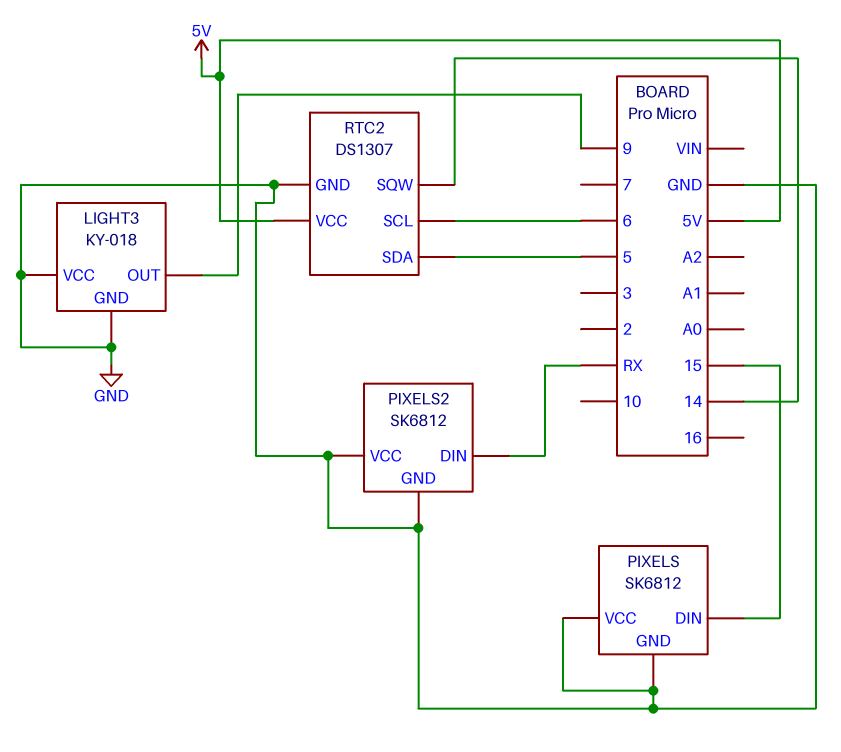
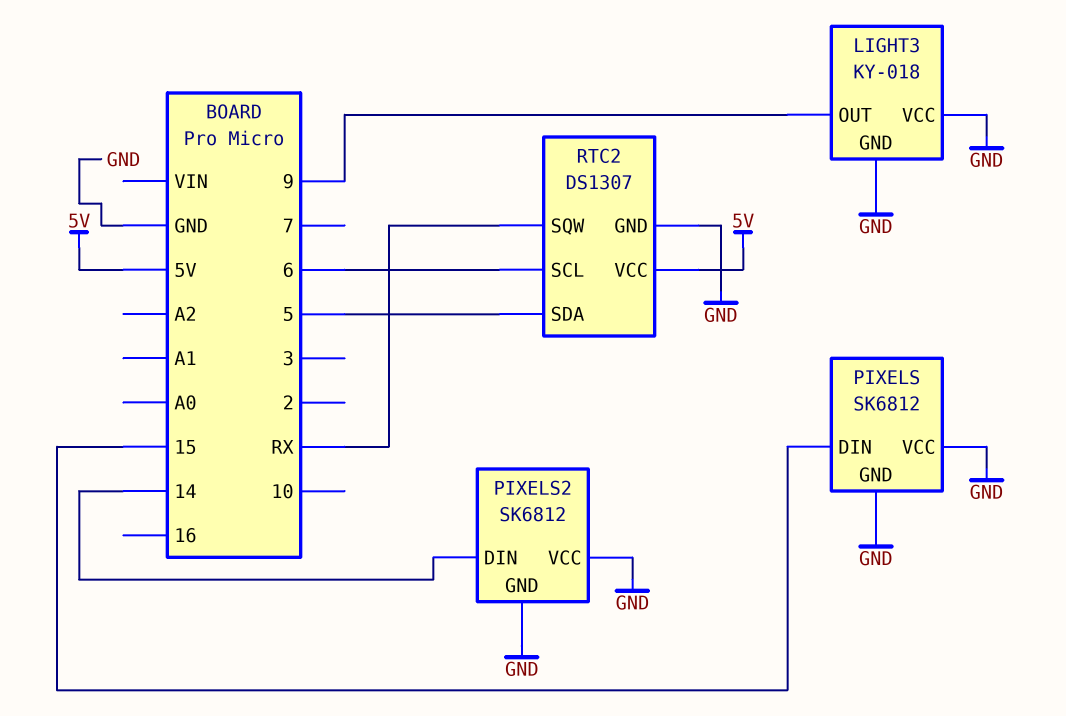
PIXELS2 pin DIN: RX -> 14
RTC2 pin SQW: 14 -> RX

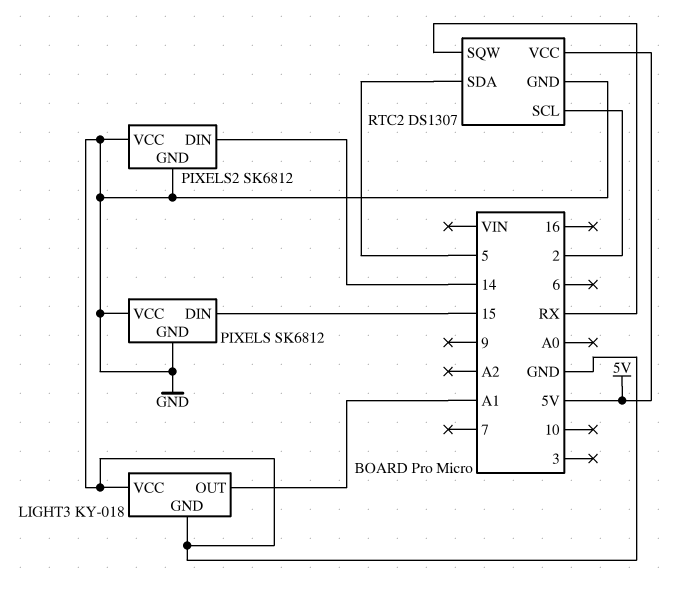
LIGHT3 pin OUT: 9 -> A1
RTC2 pin SCL: 6 -> 2

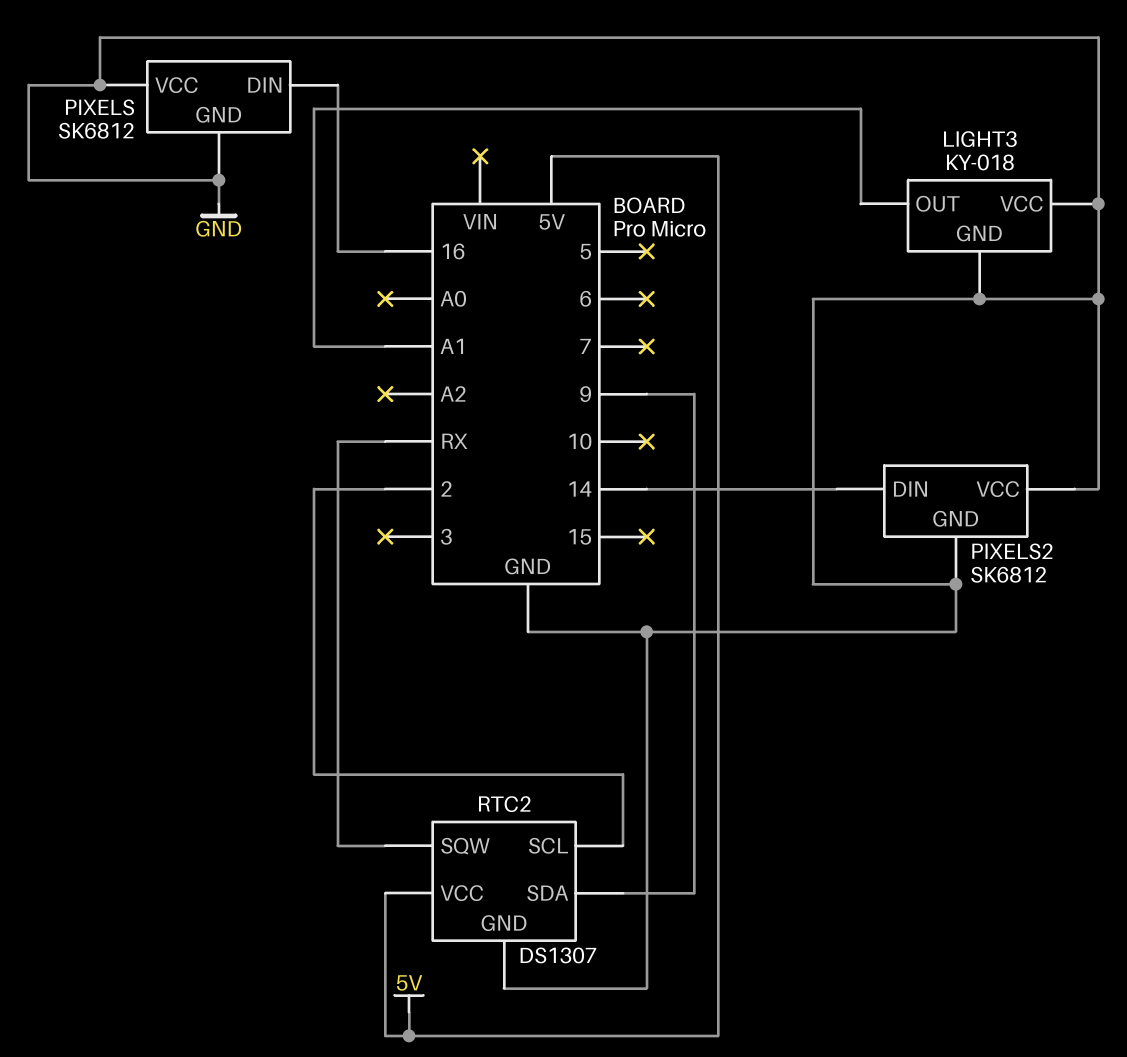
PIXELS pin DIN: 15 -> 16
RTC2 pin SDA: 5 -> 9

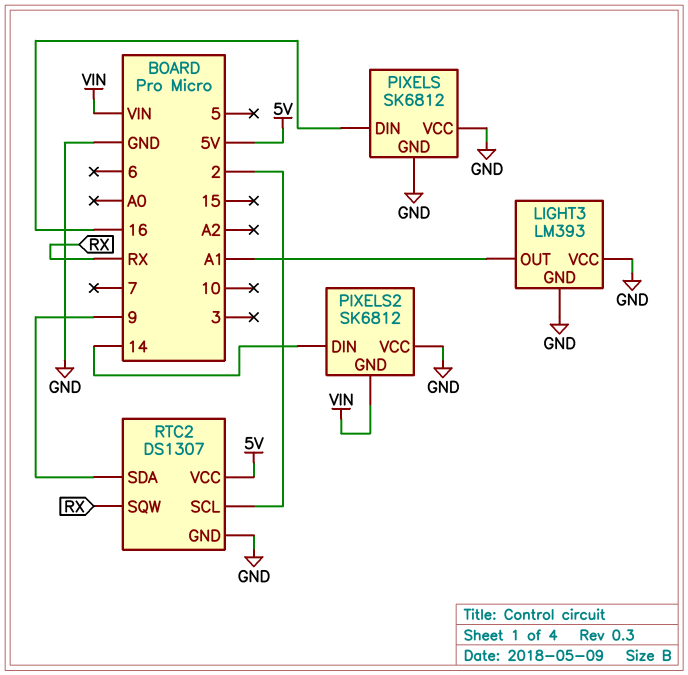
LIGHT3: KY-018 -> LM393
PIXELS2 pin GND: GND -> VIN

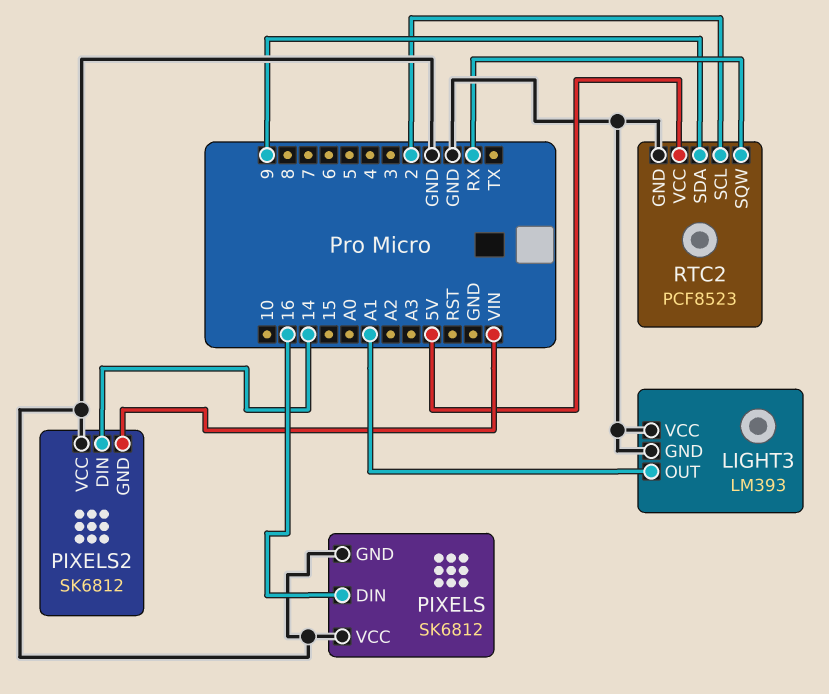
RTC2: DS1307 -> PCF8523

